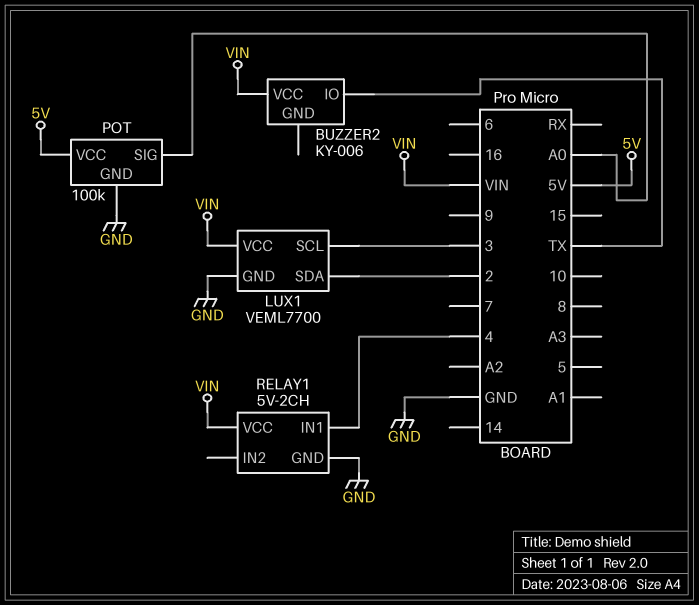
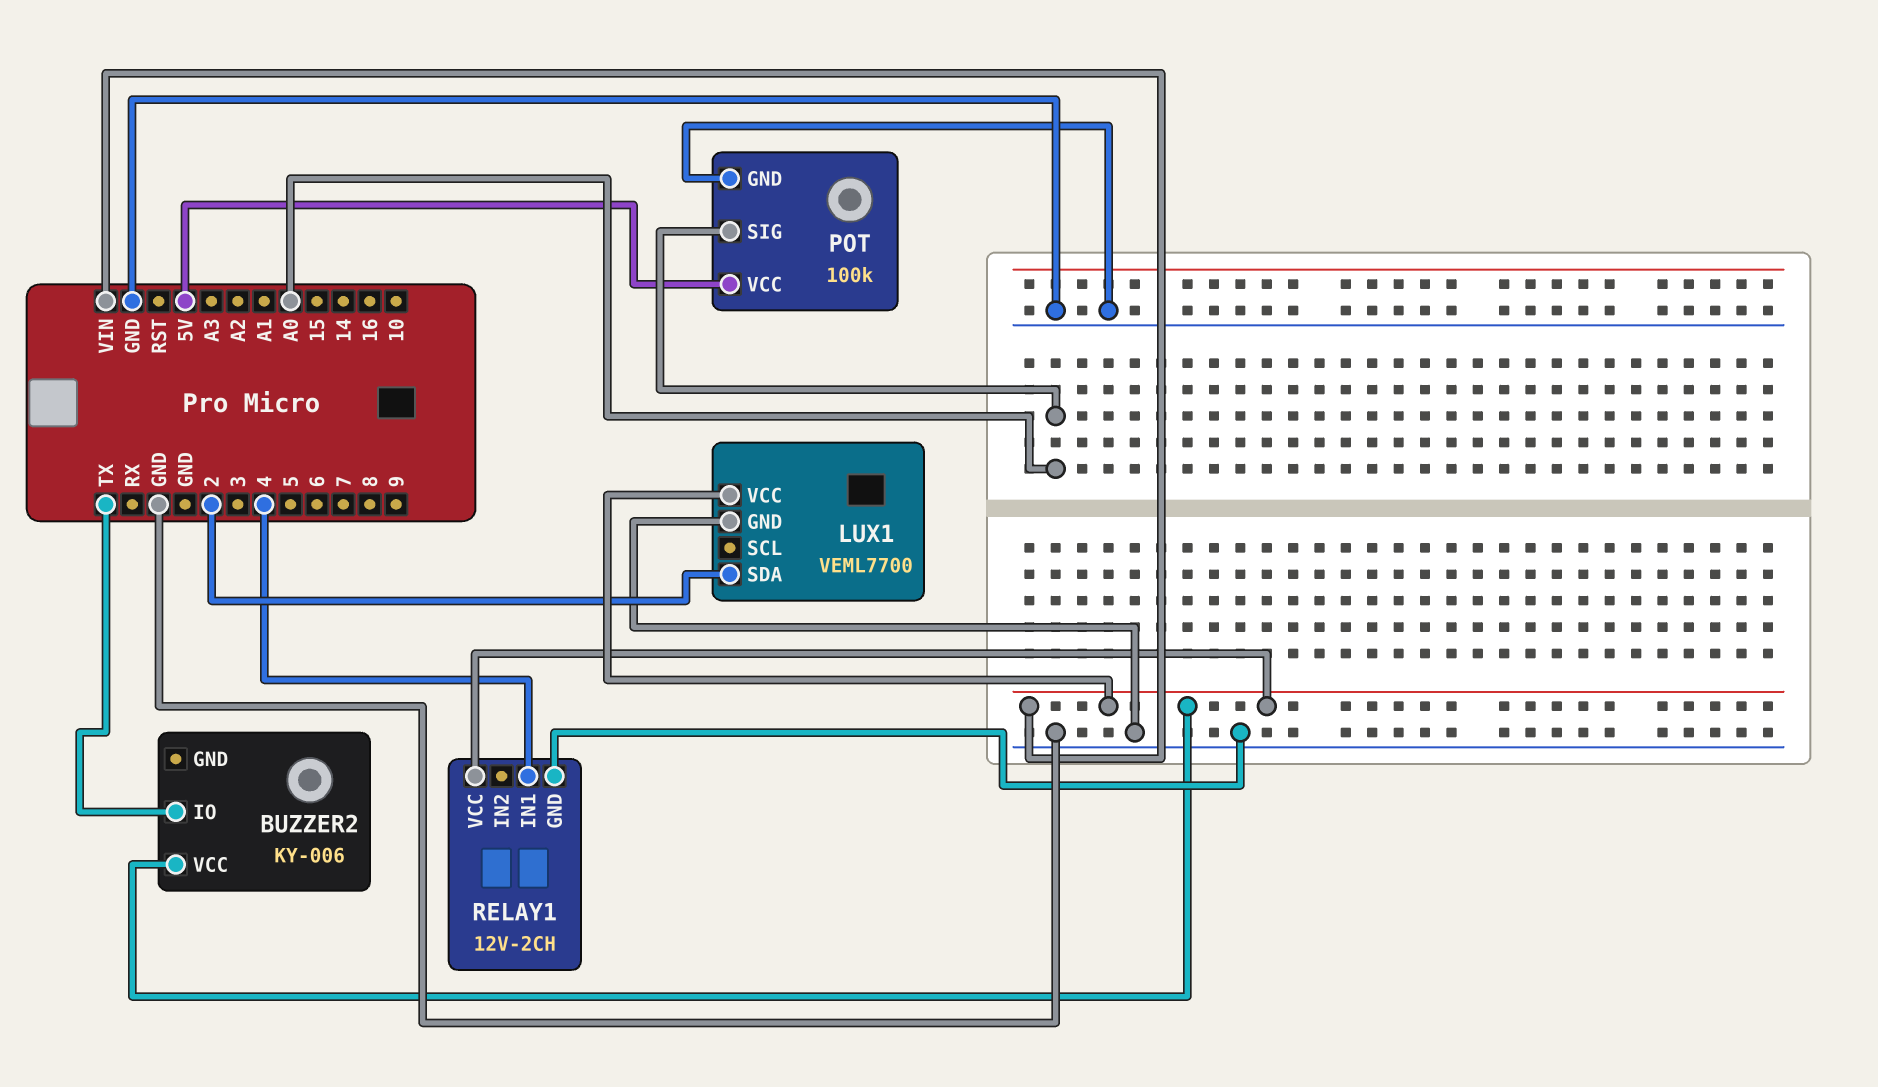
LUX1 pin SCL: 3 -> none
RELAY1: 5V-2CH -> 12V-2CH

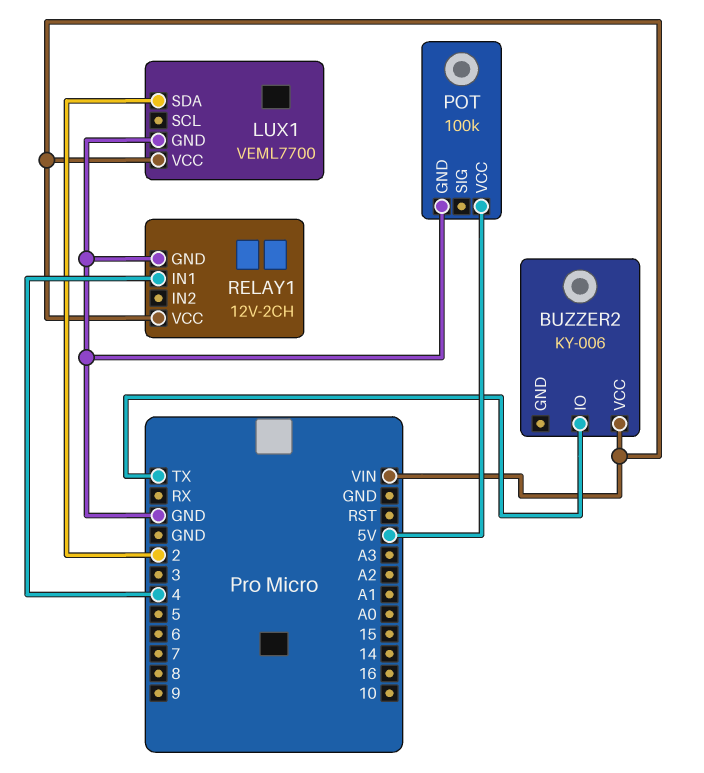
POT pin SIG: A0 -> none

